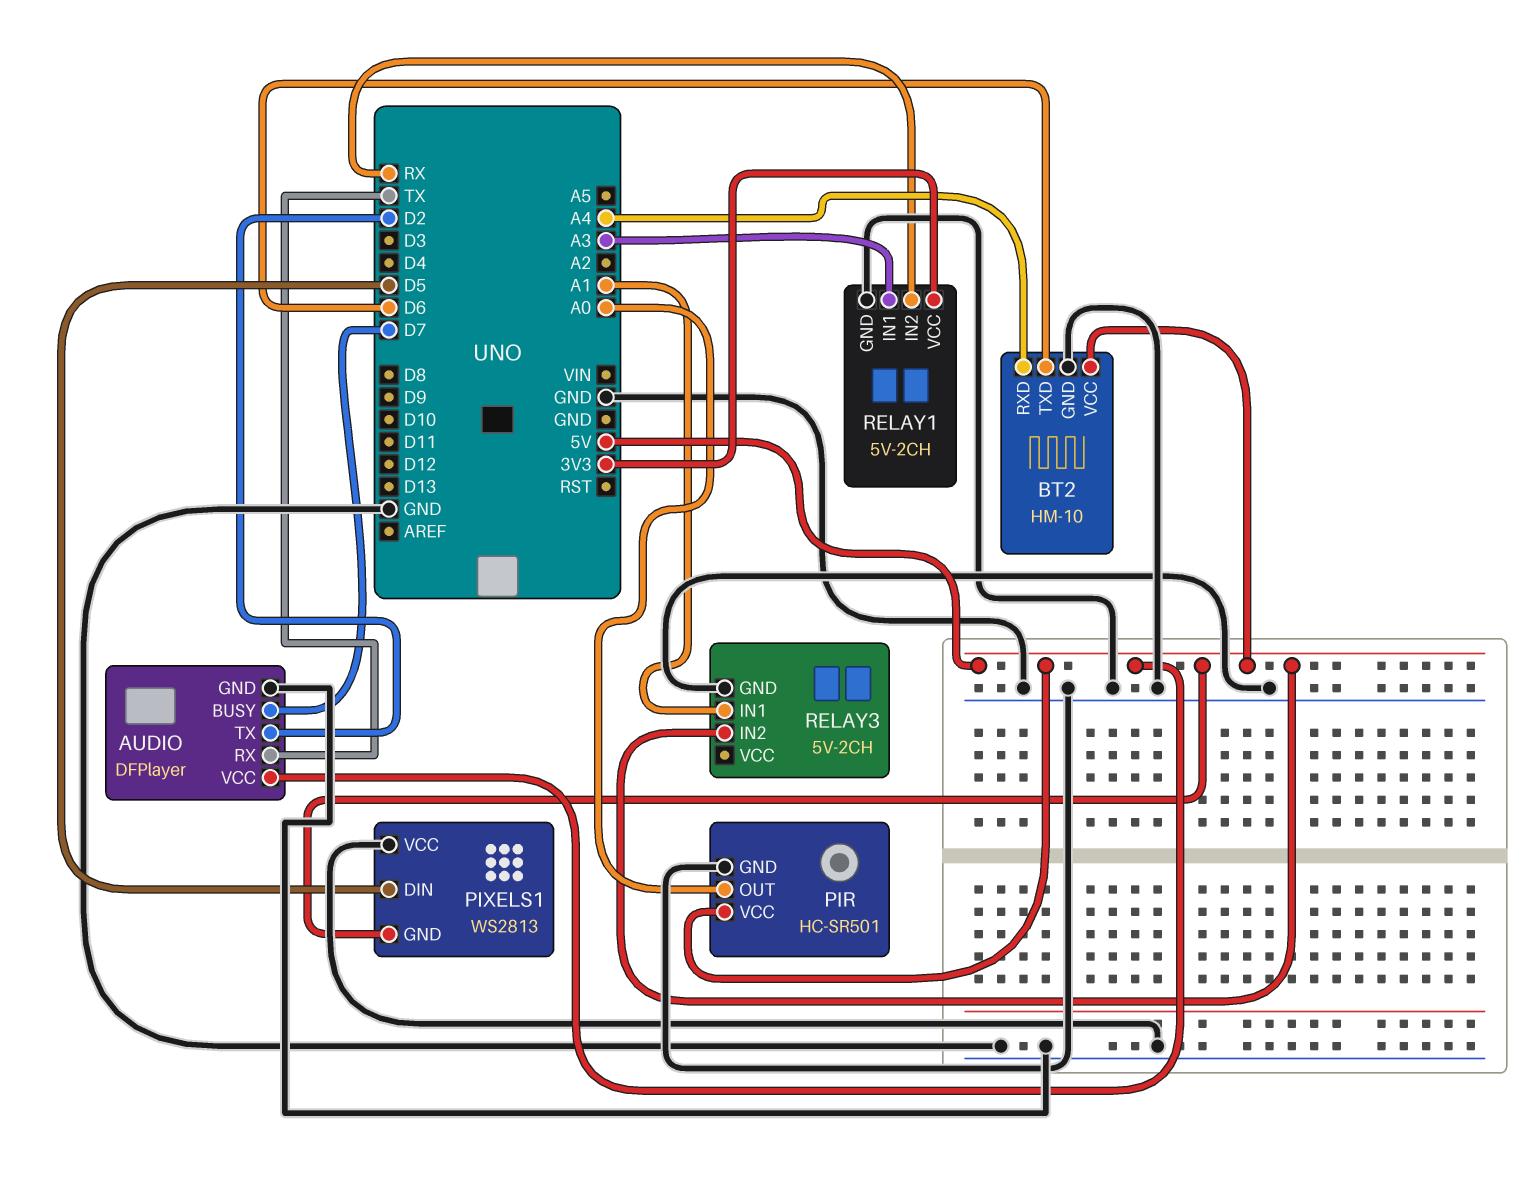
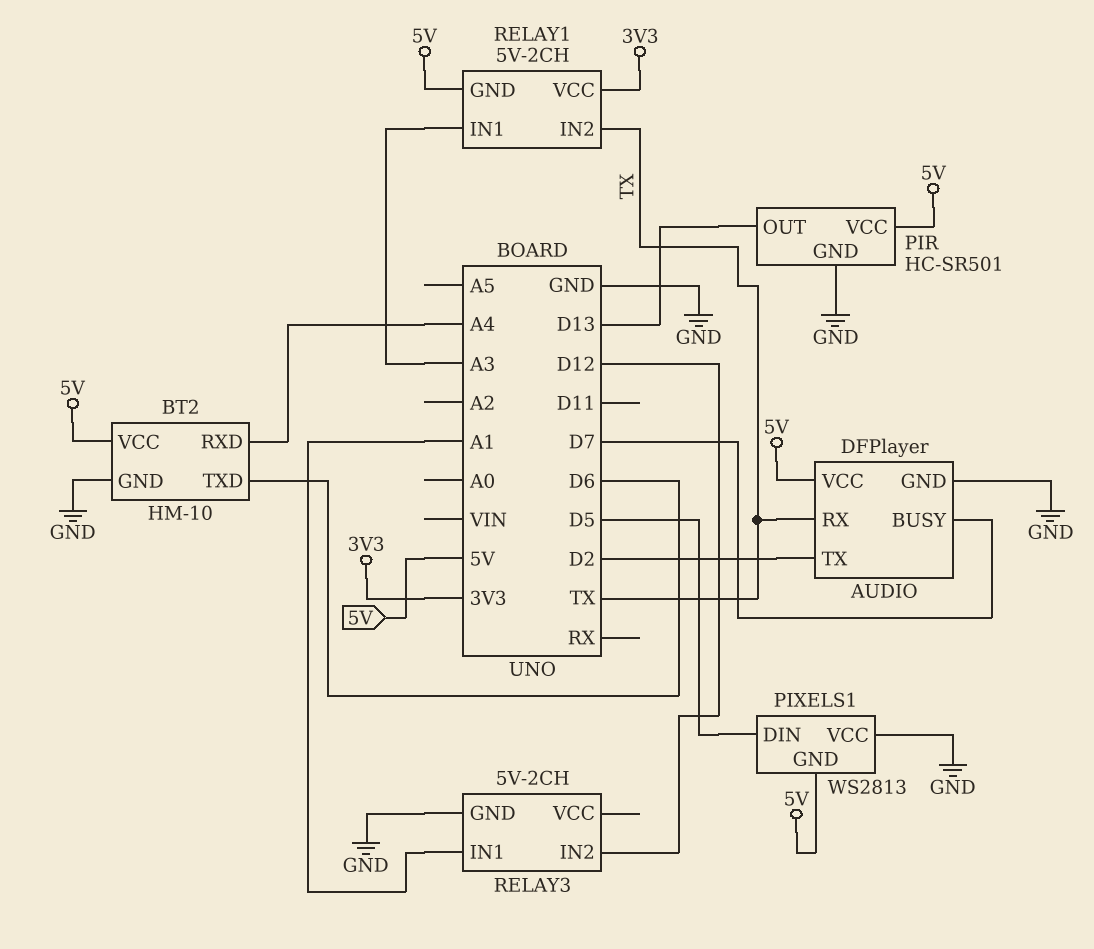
PIR pin OUT: A0 -> D13
RELAY1 pin GND: GND -> 5V
RELAY1 pin IN2: RX -> TX
RELAY3 pin IN2: 5V -> D12

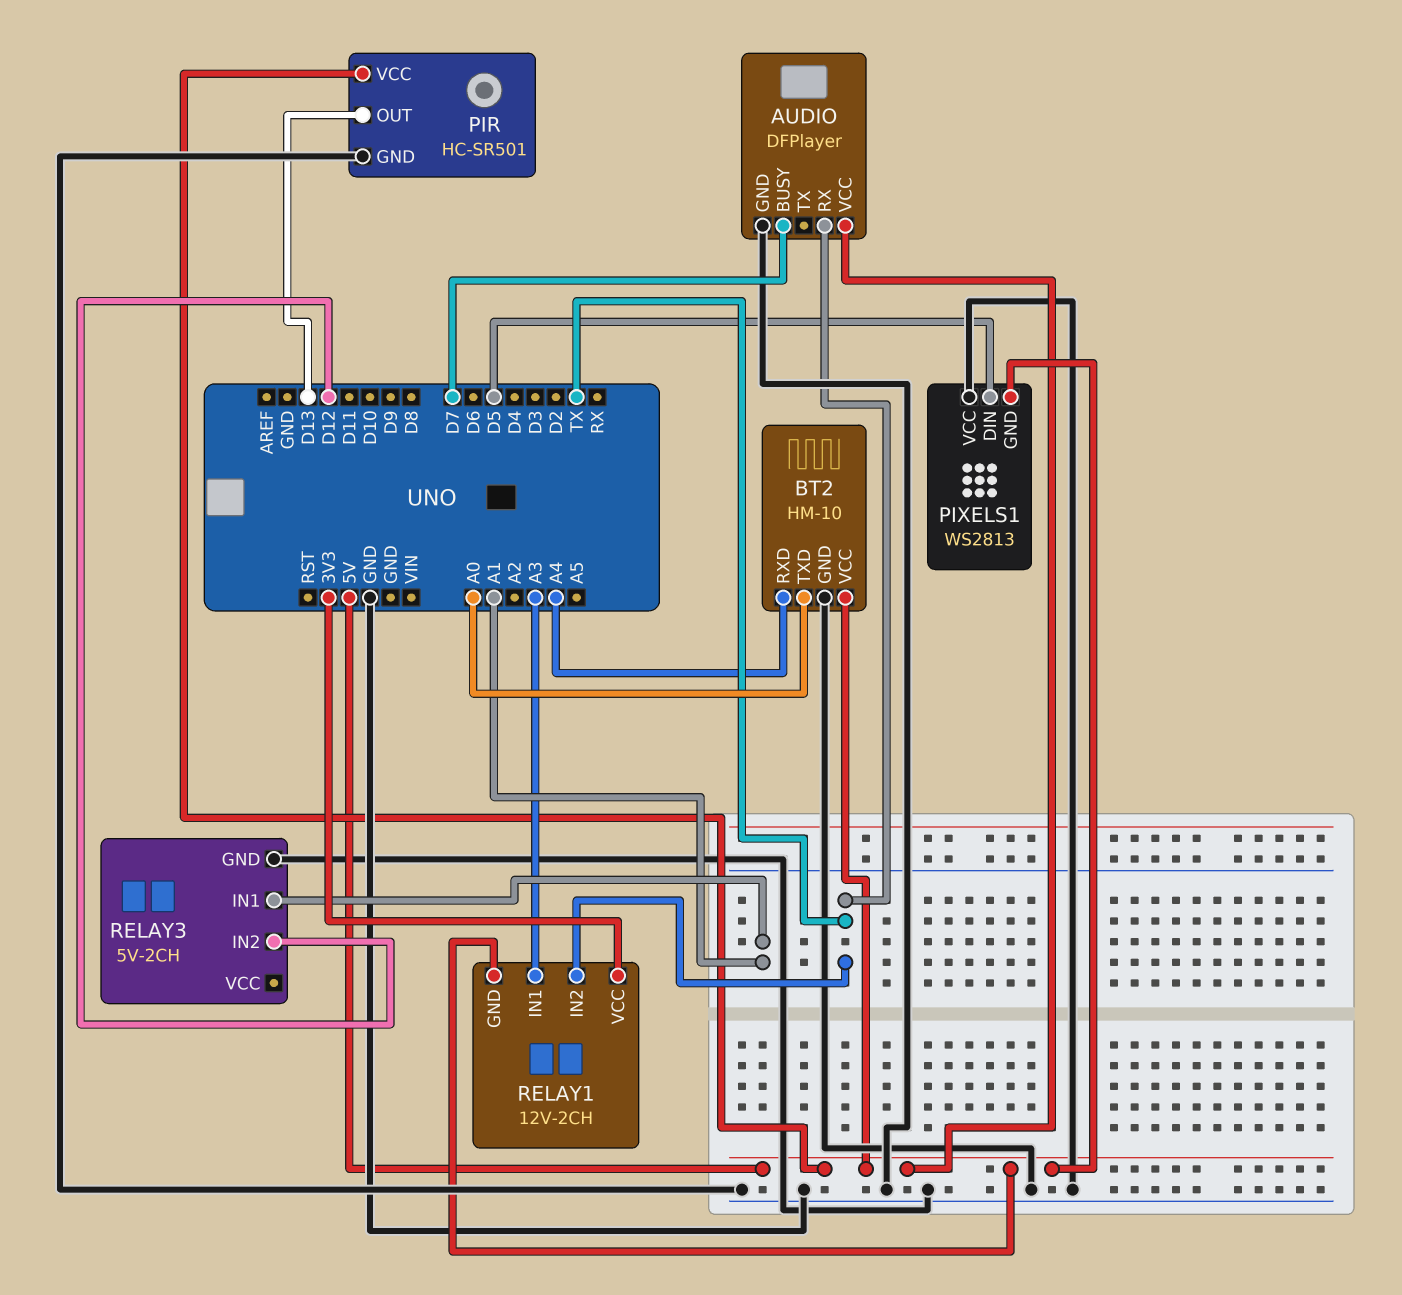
AUDIO pin TX: D2 -> none
BT2 pin TXD: D6 -> A0
RELAY1: 5V-2CH -> 12V-2CH

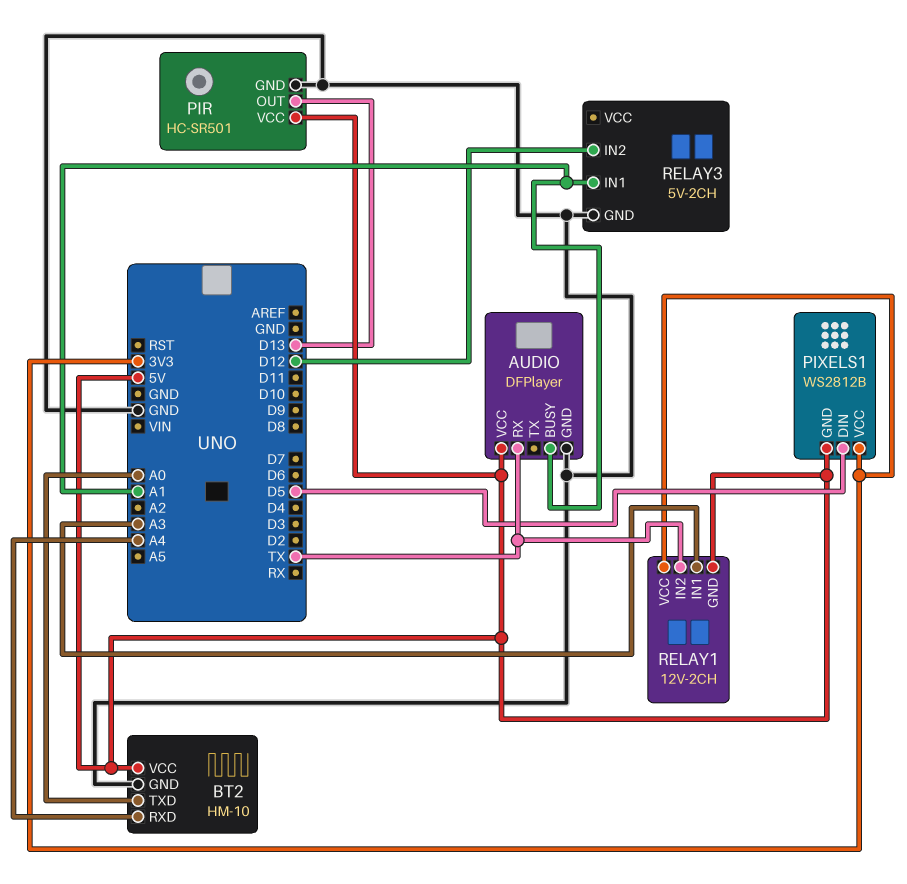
AUDIO pin BUSY: D7 -> A1
PIXELS1: WS2813 -> WS2812B
PIXELS1 pin VCC: GND -> 3V3

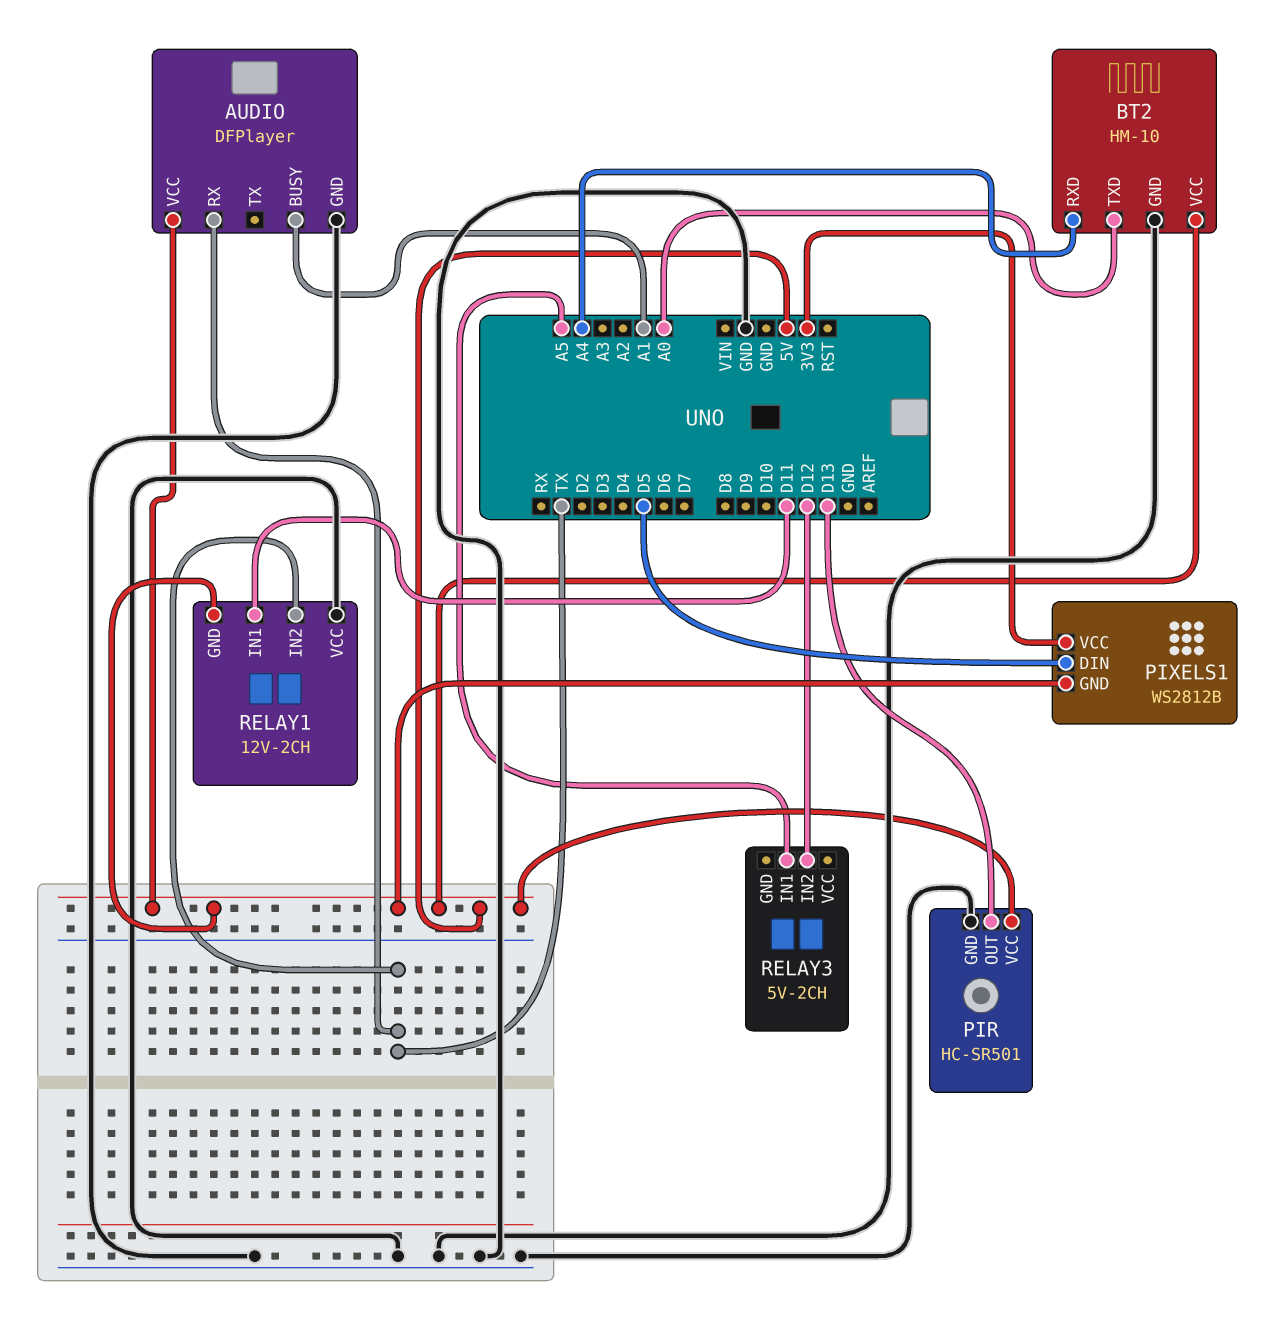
RELAY1 pin IN1: A3 -> D11
RELAY1 pin VCC: 3V3 -> GND
RELAY3 pin GND: GND -> none
RELAY3 pin IN1: A1 -> A5

